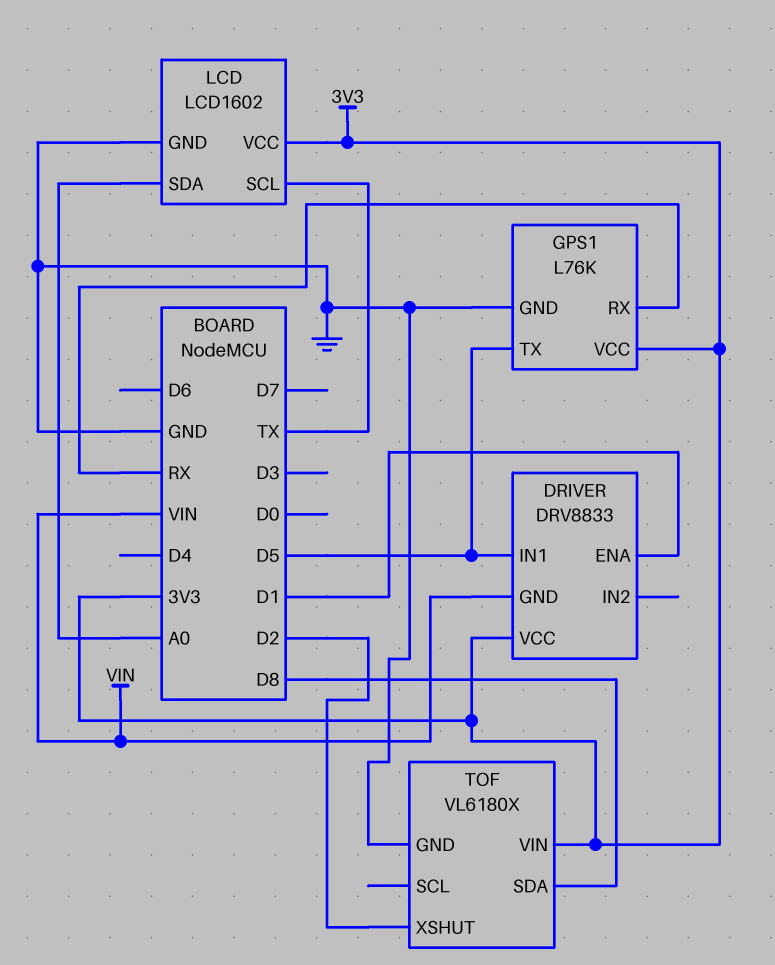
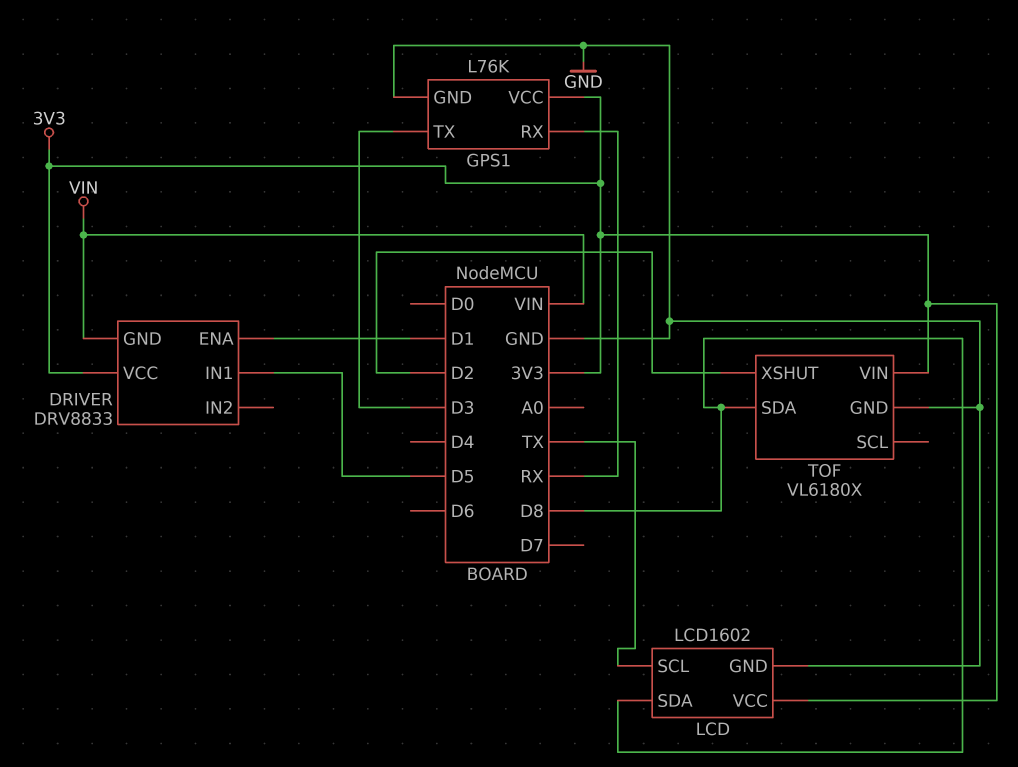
GPS1 pin TX: D5 -> D3
LCD pin SDA: A0 -> D8

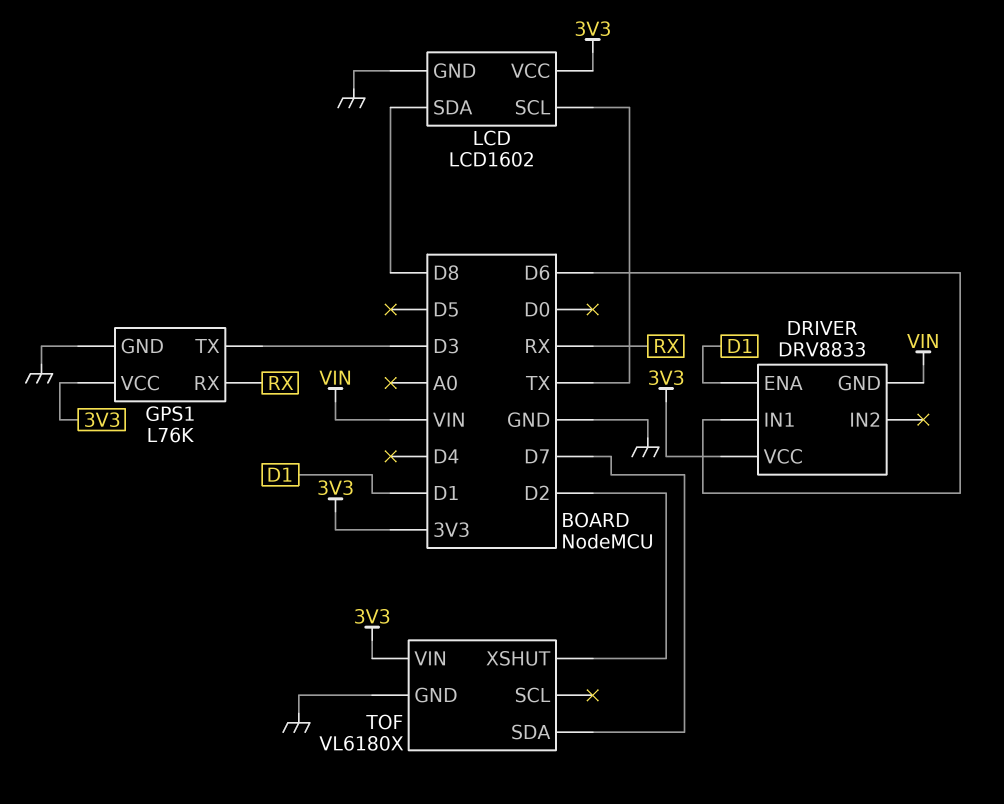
DRIVER pin IN1: D5 -> D6
TOF pin SDA: D8 -> D7

